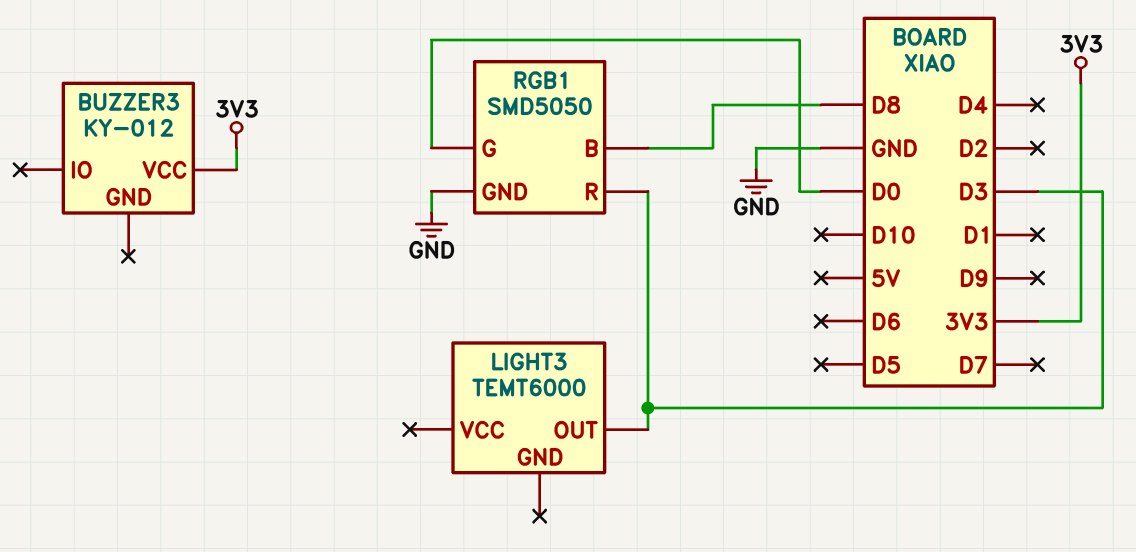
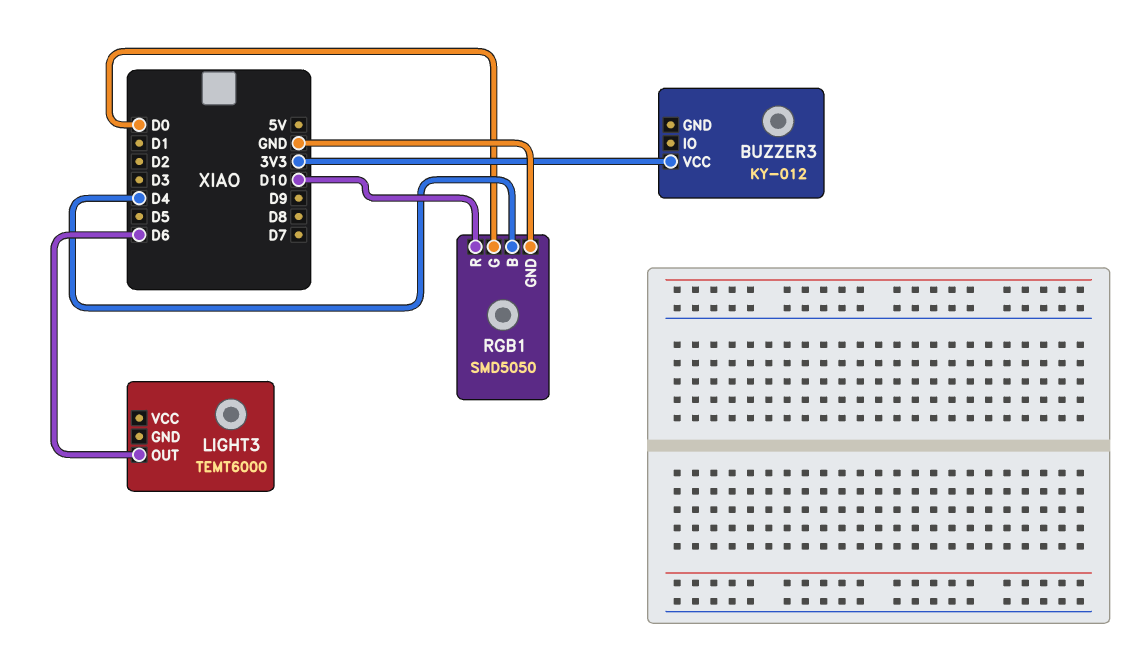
LIGHT3 pin OUT: D3 -> D6
RGB1 pin B: D8 -> D4
RGB1 pin R: D3 -> D10

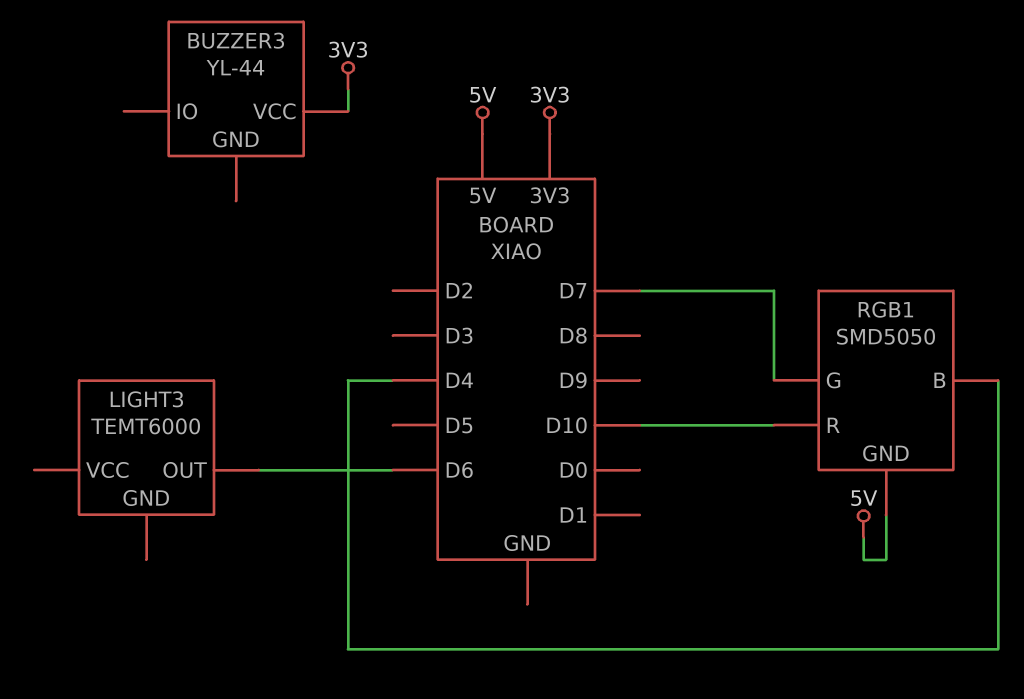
BUZZER3: KY-012 -> YL-44
RGB1 pin G: D0 -> D7
RGB1 pin GND: GND -> 5V

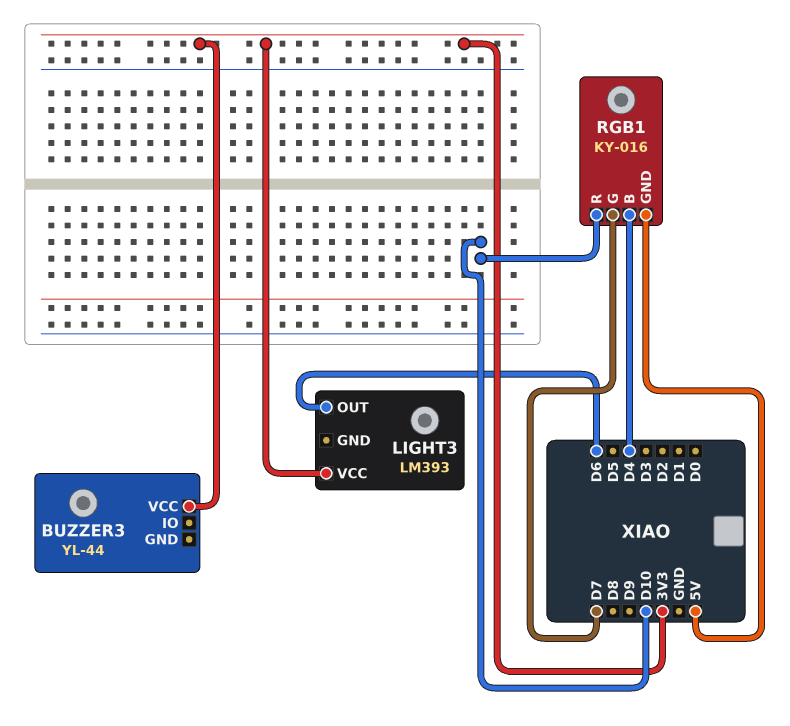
LIGHT3: TEMT6000 -> LM393
LIGHT3 pin VCC: none -> 3V3
RGB1: SMD5050 -> KY-016

